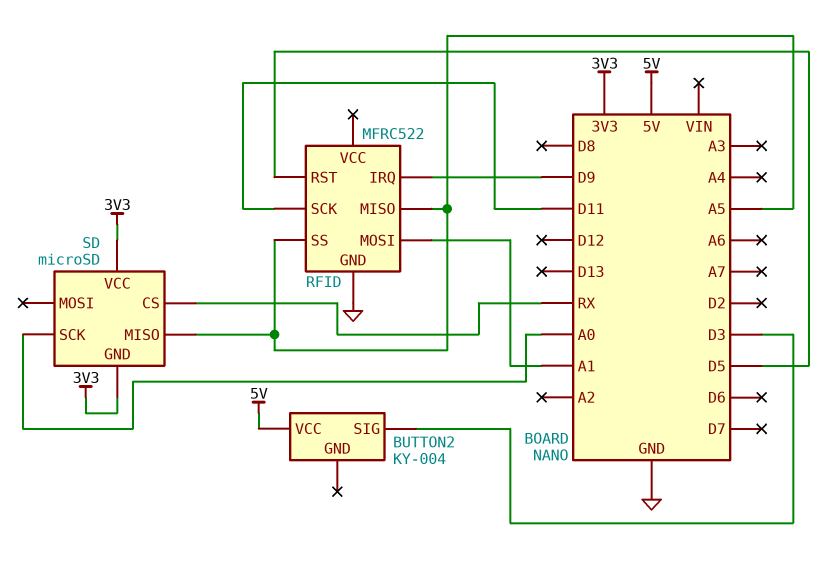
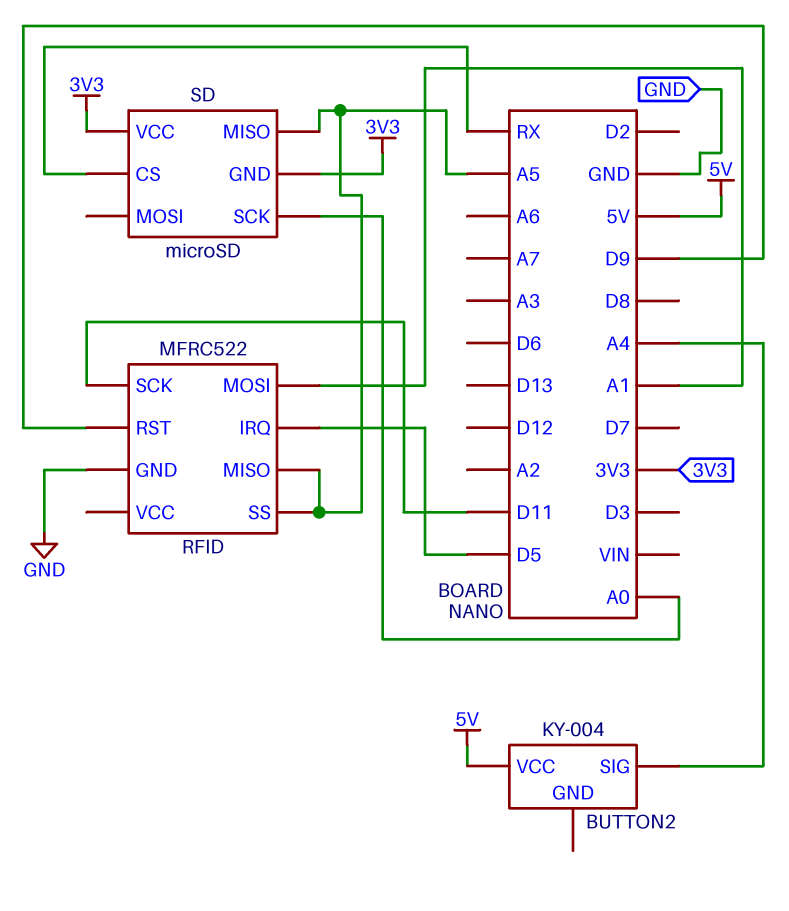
BUTTON2 pin SIG: D3 -> A4
RFID pin IRQ: D9 -> D5
RFID pin RST: D5 -> D9

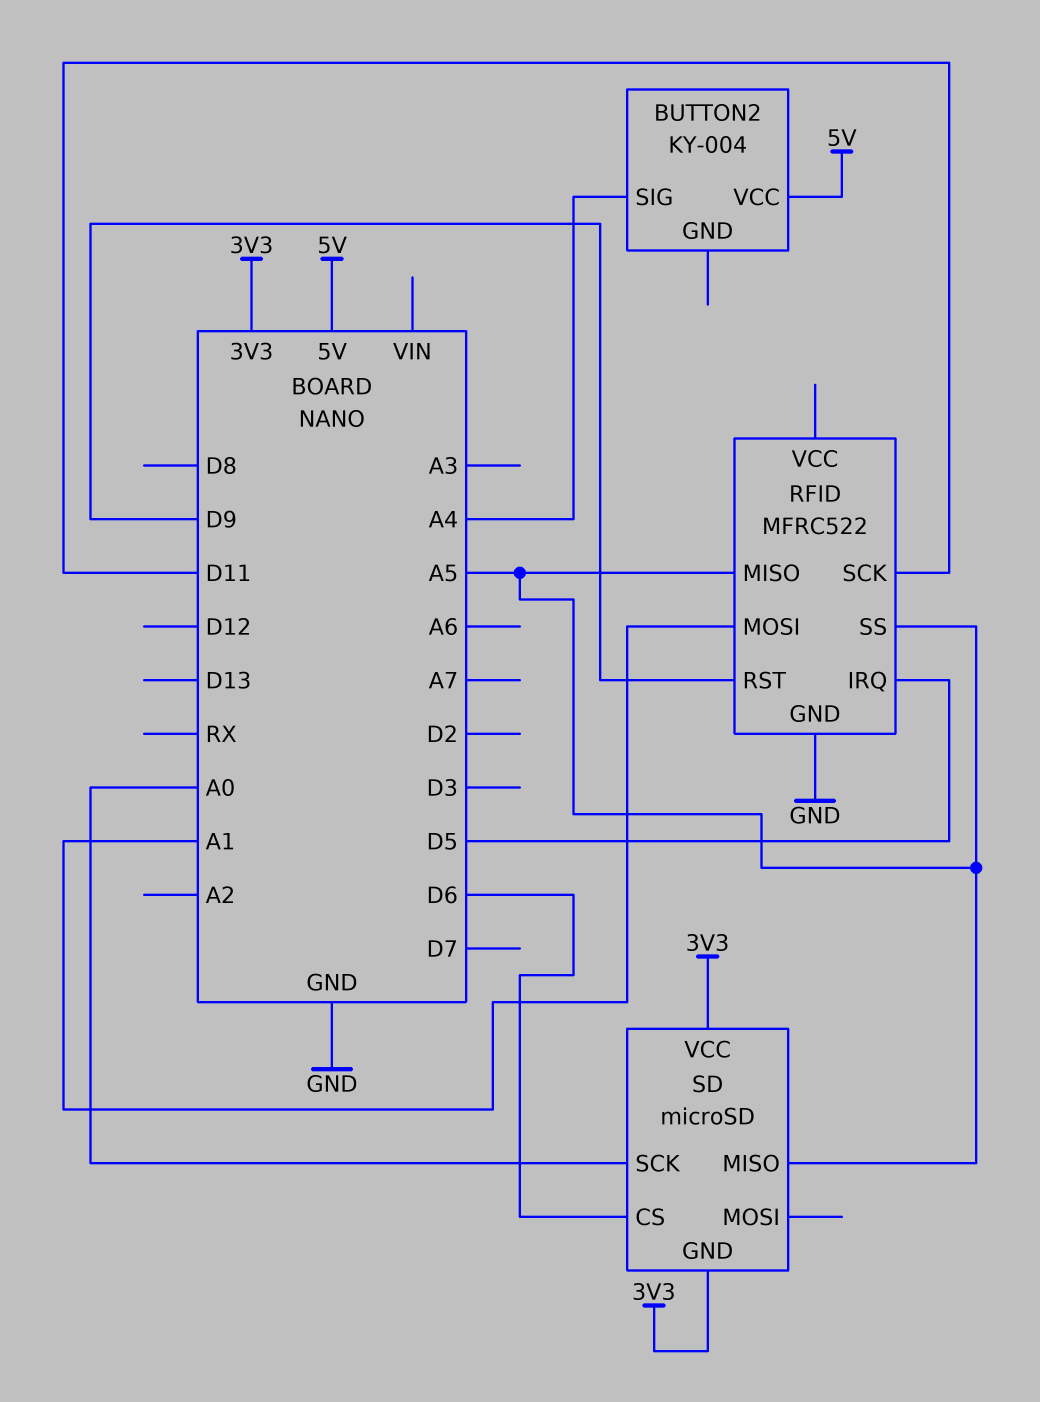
SD pin CS: RX -> D6

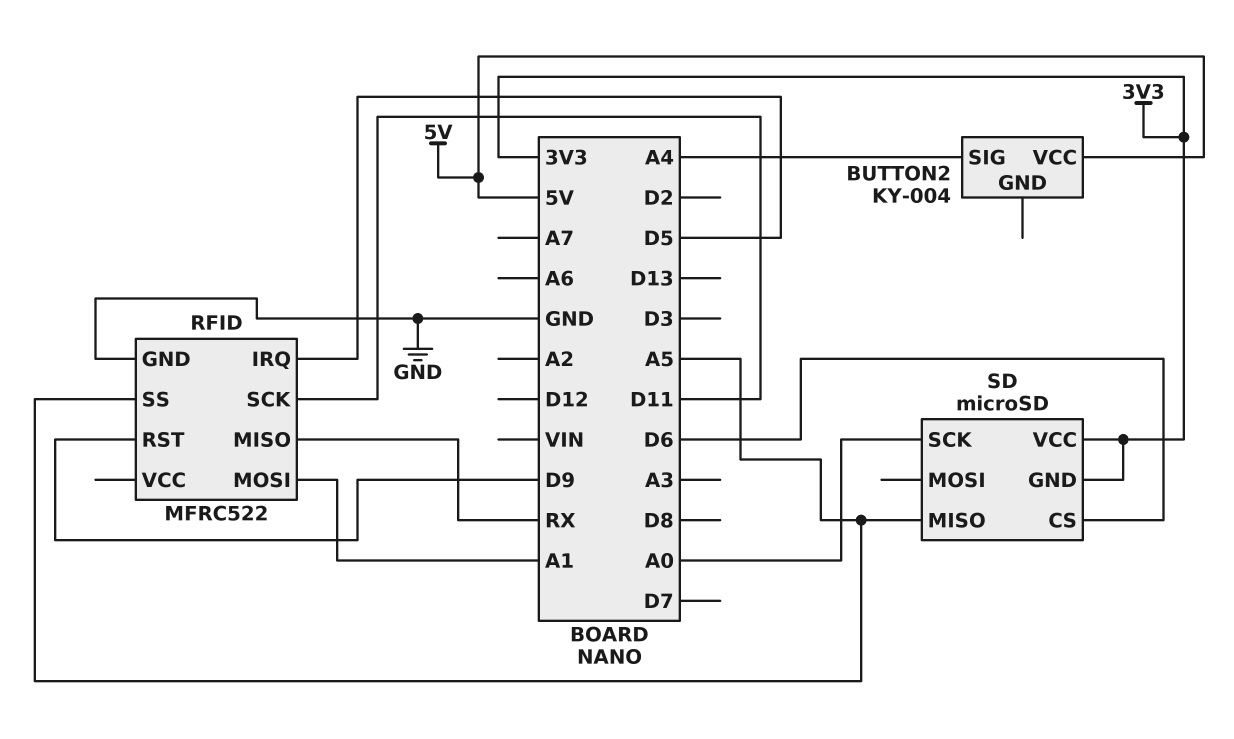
RFID pin MISO: A5 -> RX

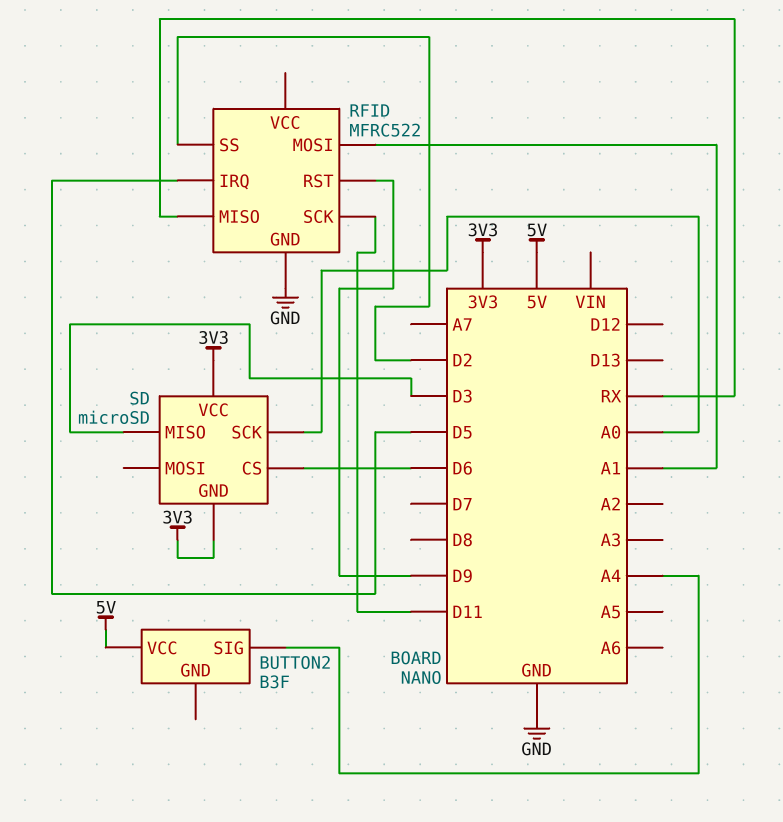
BUTTON2: KY-004 -> B3F
RFID pin SS: A5 -> D2
SD pin MISO: A5 -> D3

